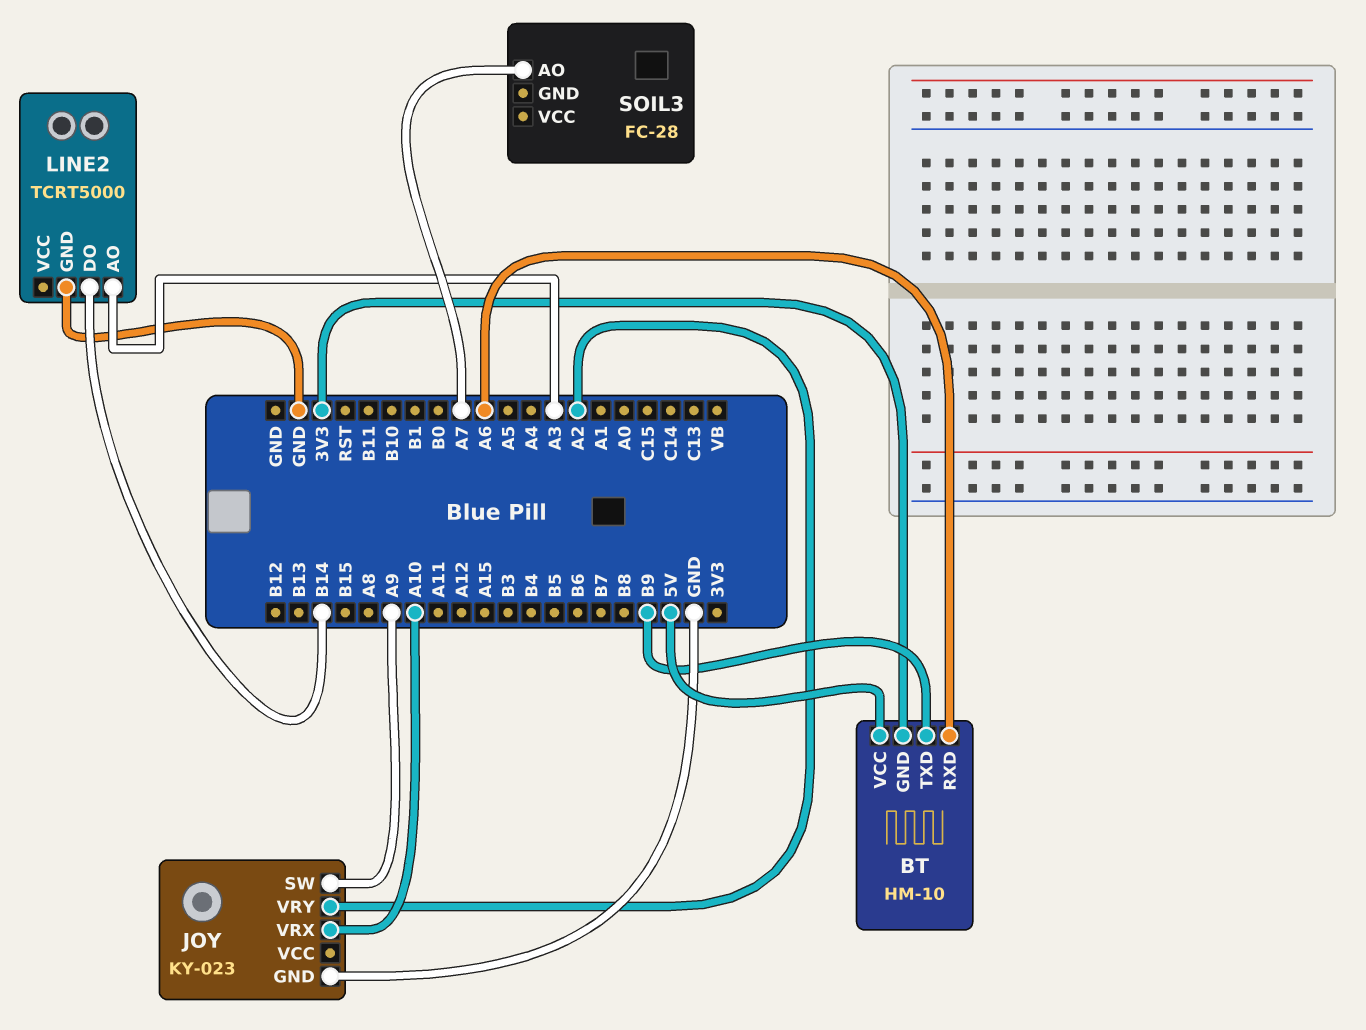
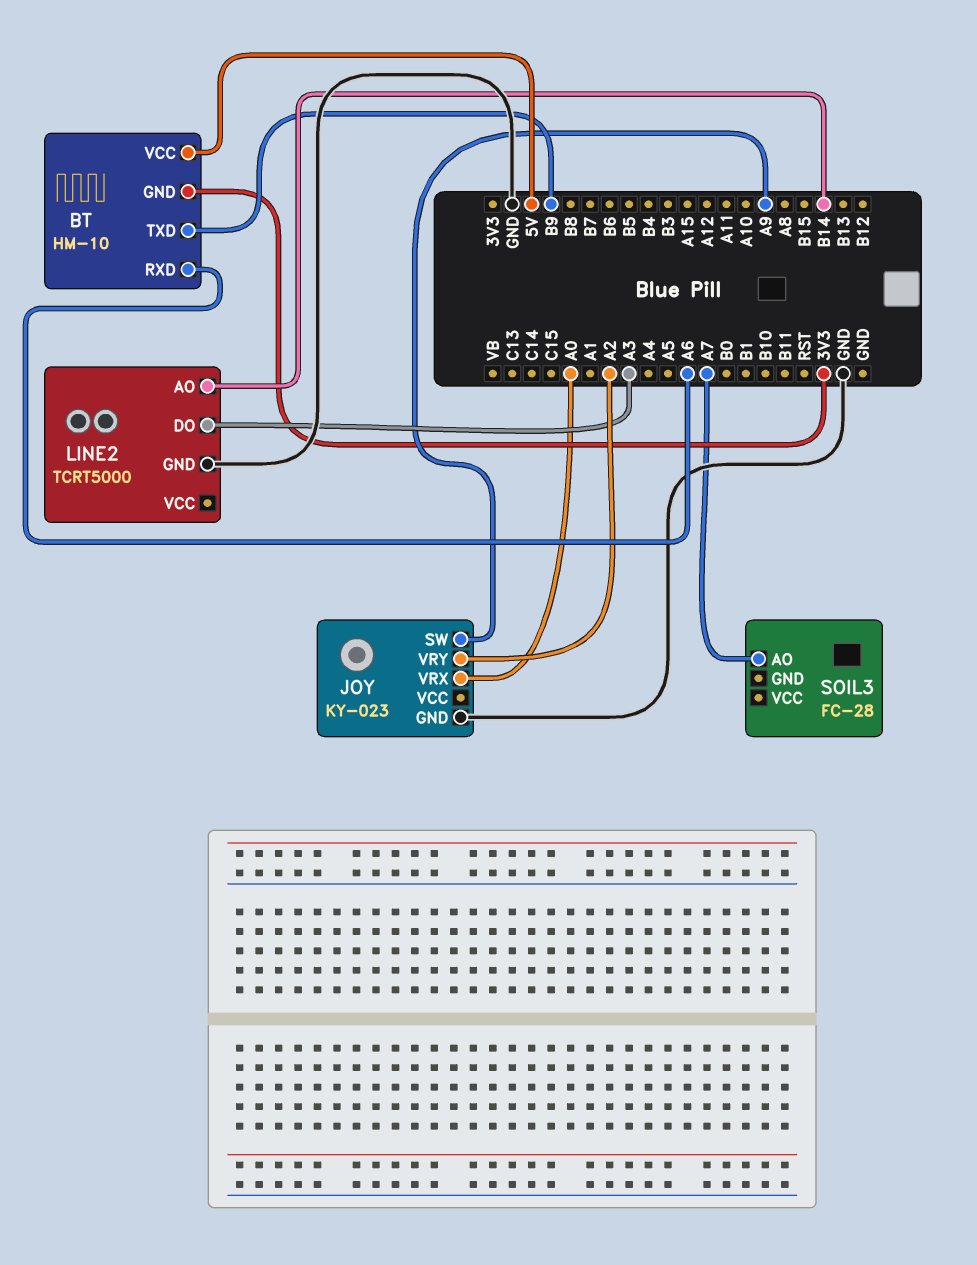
JOY pin VRX: A10 -> A0
LINE2 pin AO: A3 -> B14
LINE2 pin DO: B14 -> A3

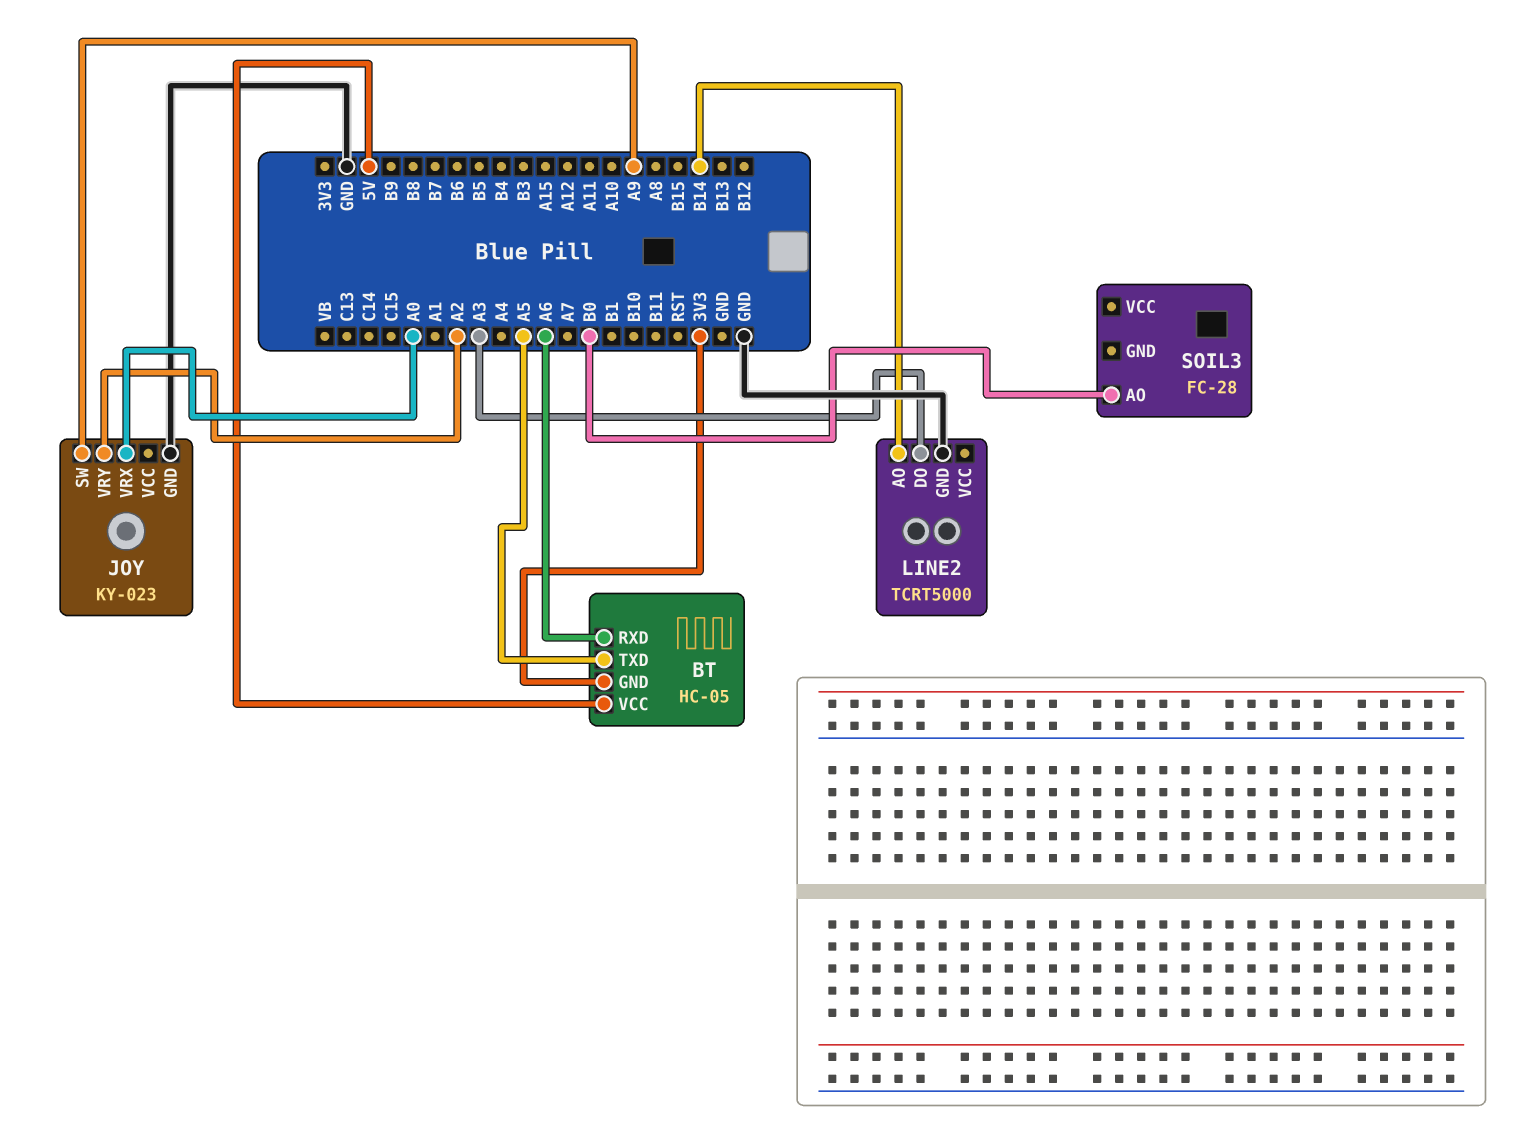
BT: HM-10 -> HC-05
BT pin TXD: B9 -> A5
SOIL3 pin AO: A7 -> B0

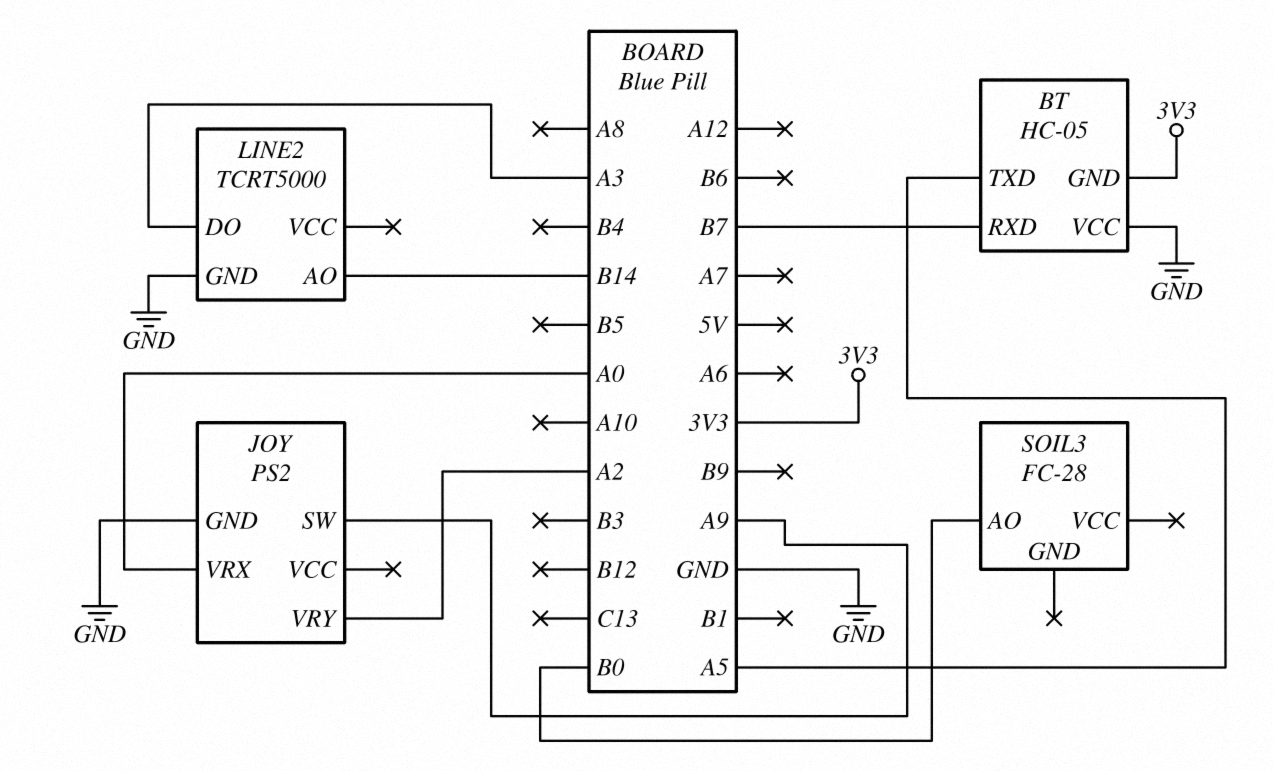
BT pin RXD: A6 -> B7
BT pin VCC: 5V -> GND
JOY: KY-023 -> PS2

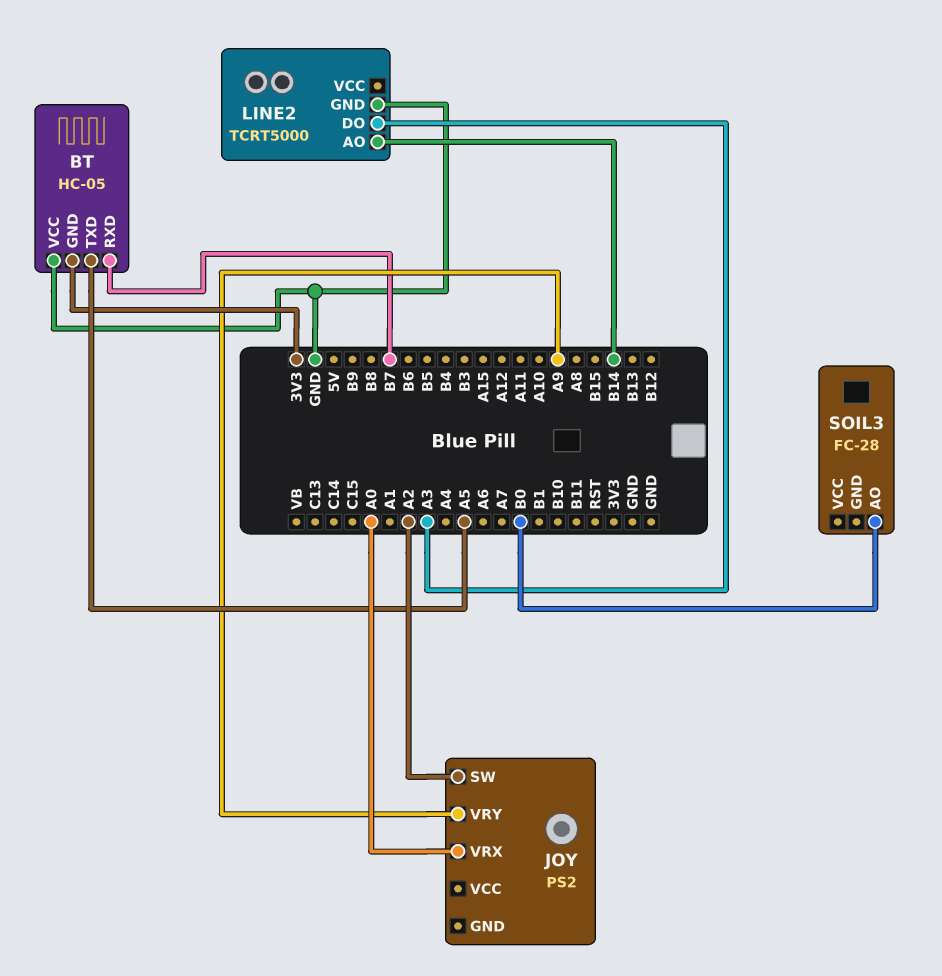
JOY pin GND: GND -> none
JOY pin SW: A9 -> A2
JOY pin VRY: A2 -> A9

